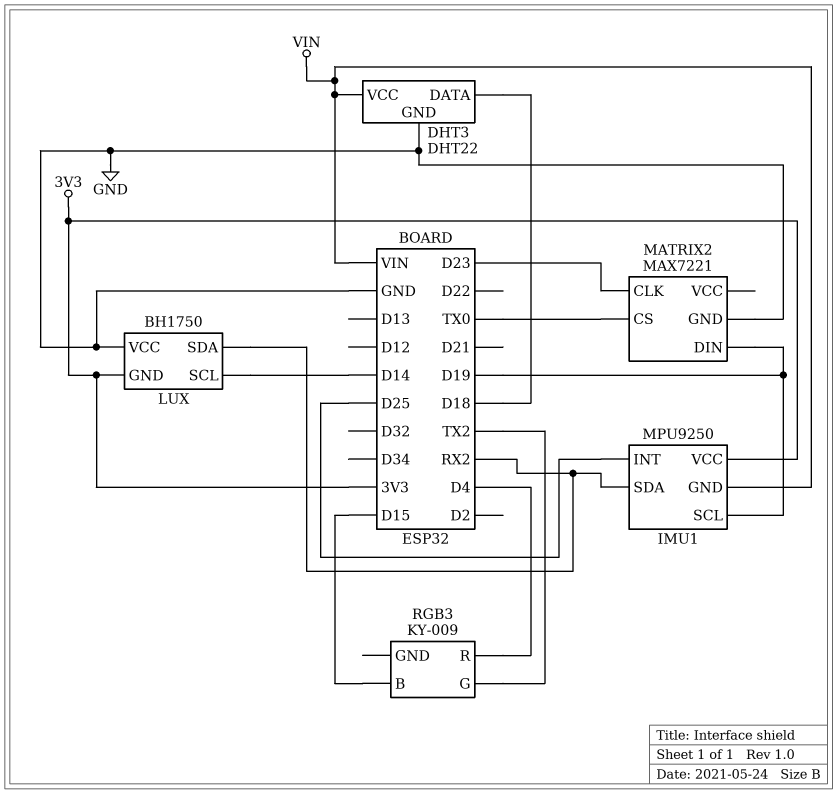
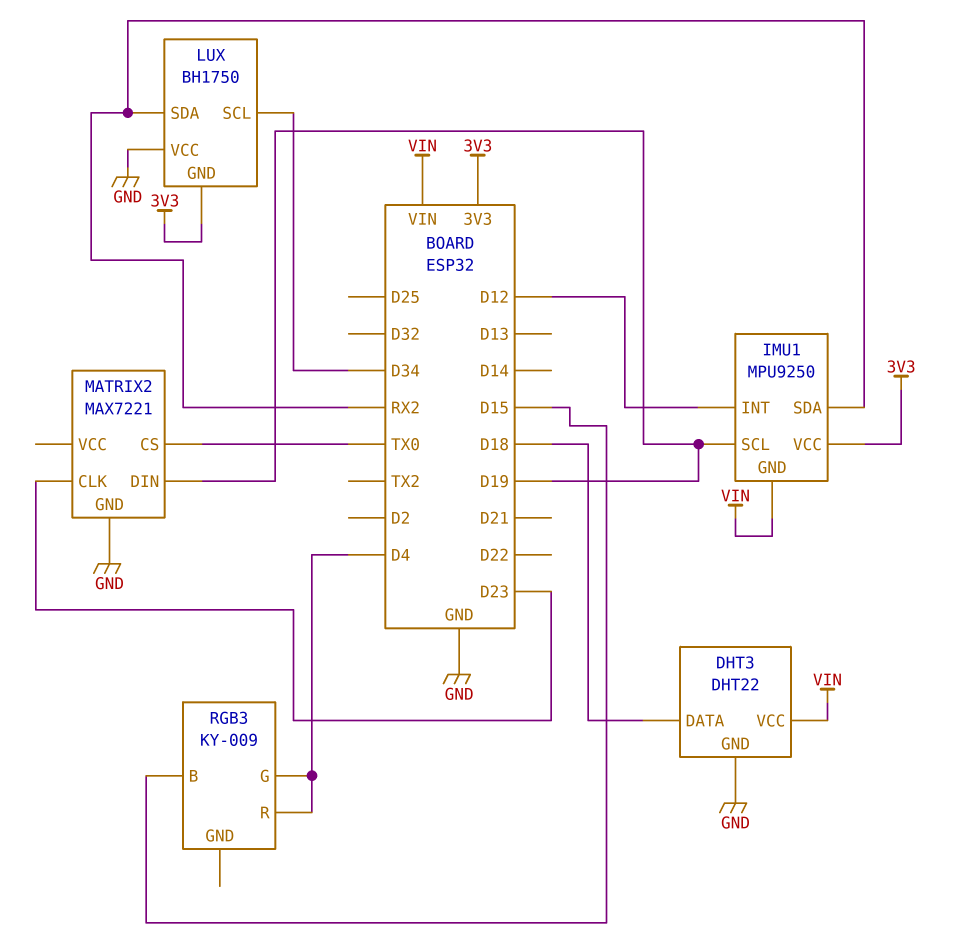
IMU1 pin INT: D25 -> D12
LUX pin SCL: D14 -> D34
RGB3 pin G: TX2 -> D4

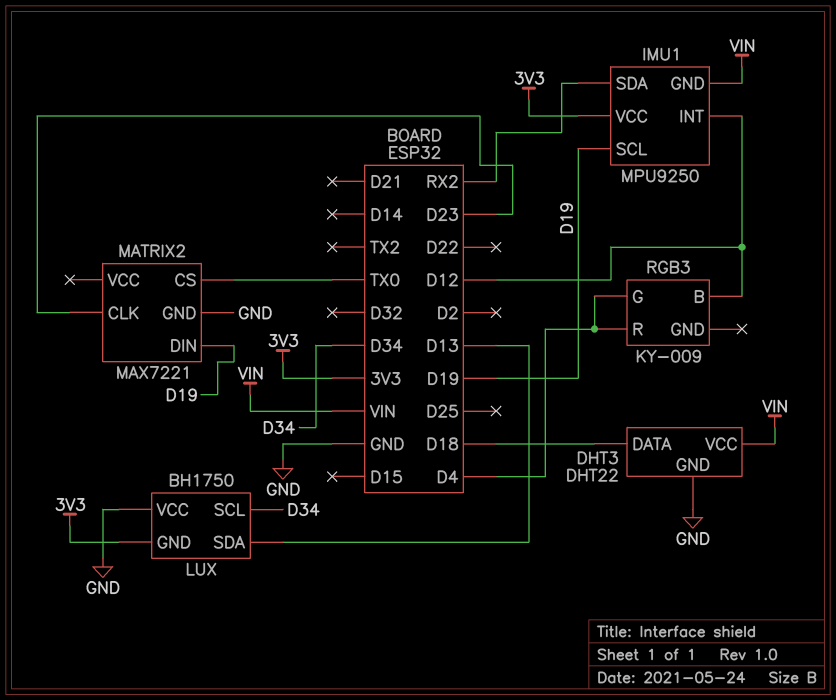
LUX pin SDA: RX2 -> D13
RGB3 pin B: D15 -> D12

